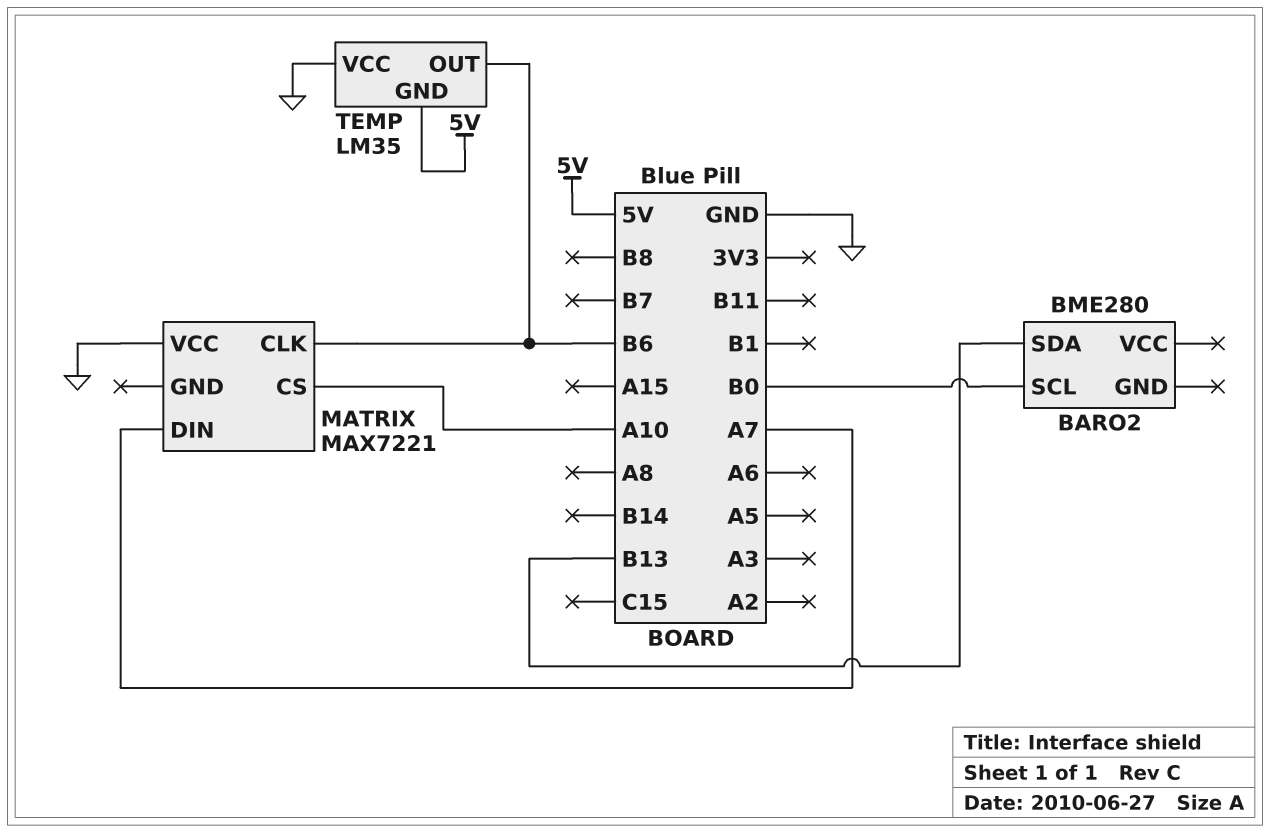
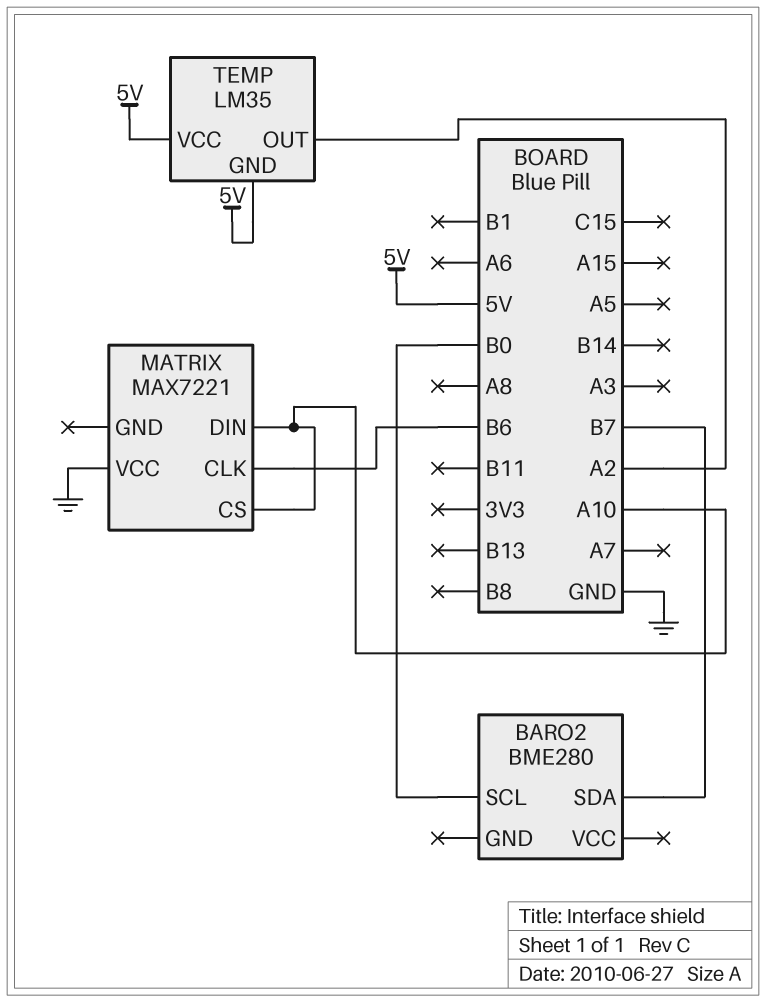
BARO2 pin SDA: B13 -> B7
MATRIX pin DIN: A7 -> A10
TEMP pin OUT: B6 -> A2
TEMP pin VCC: GND -> 5V

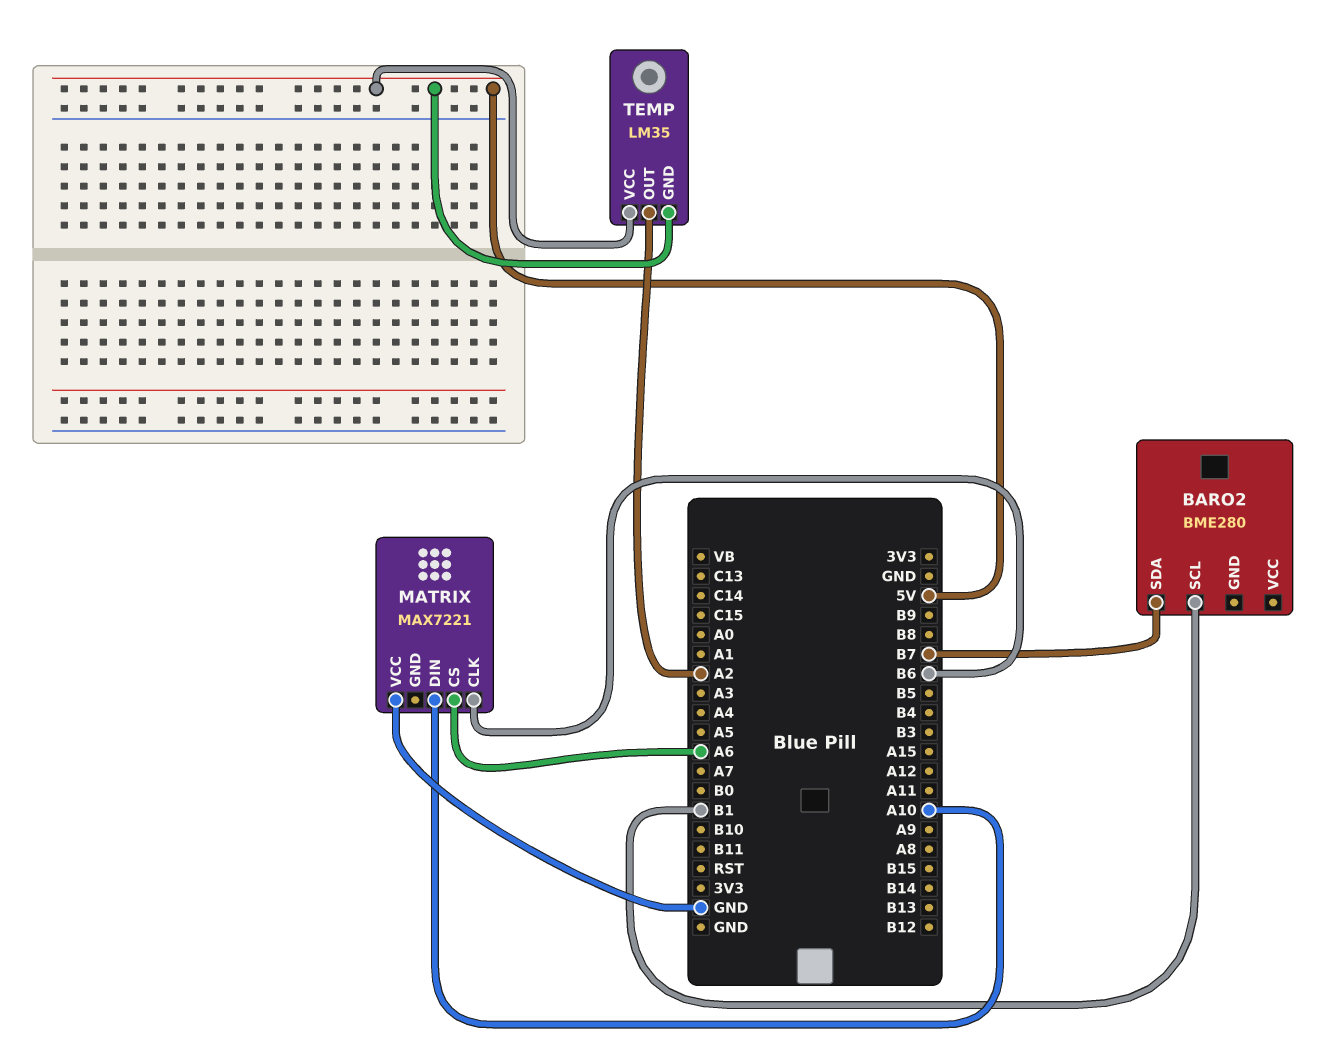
BARO2 pin SCL: B0 -> B1
MATRIX pin CS: A10 -> A6

